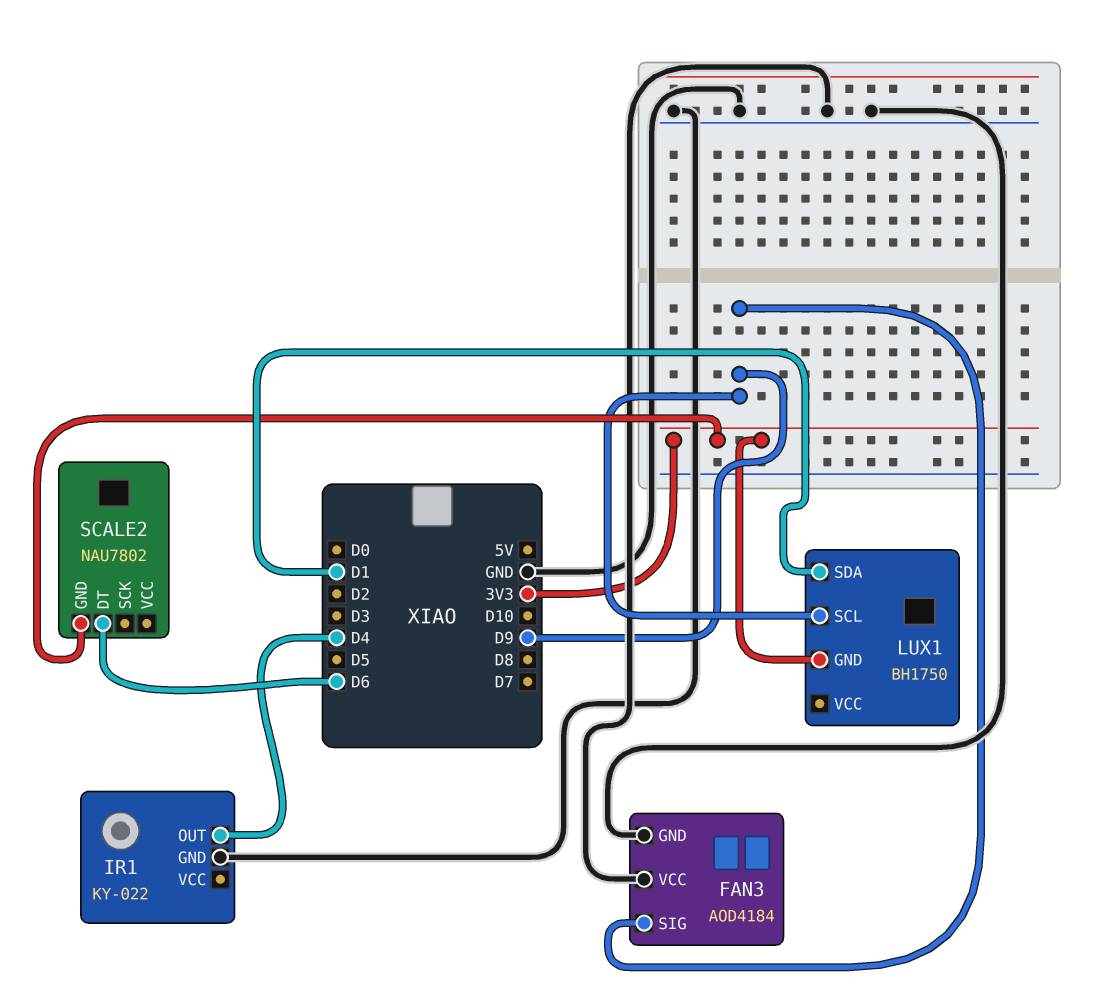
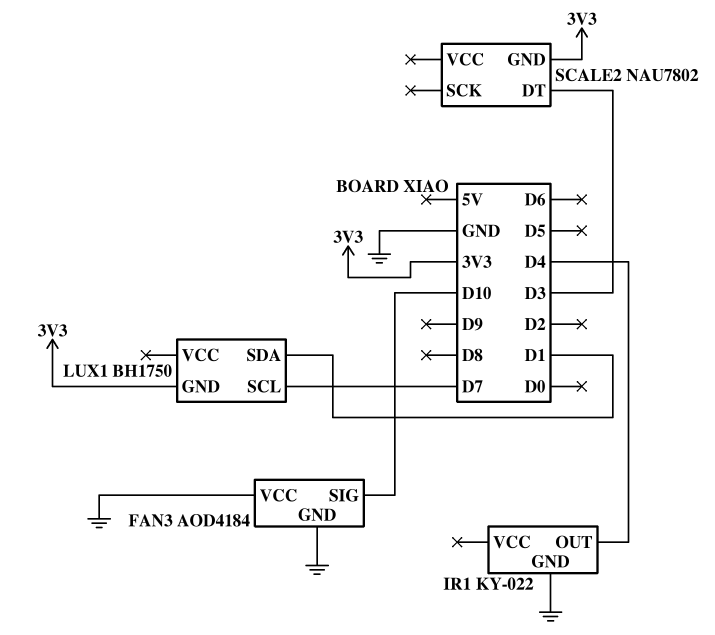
FAN3 pin SIG: D9 -> D10
LUX1 pin SCL: D9 -> D7
SCALE2 pin DT: D6 -> D3

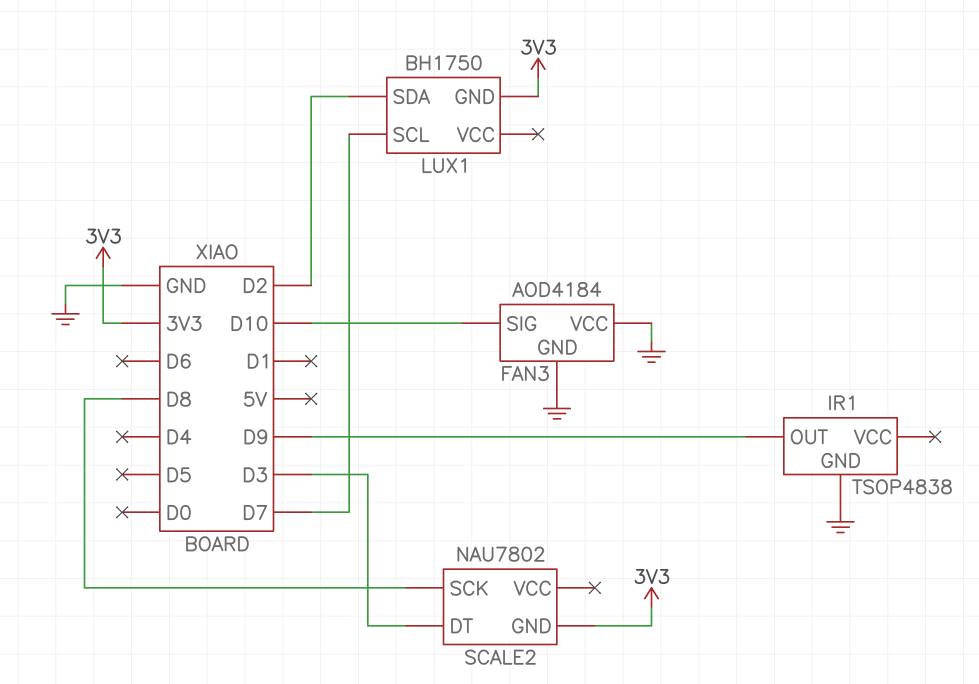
IR1: KY-022 -> TSOP4838
IR1 pin OUT: D4 -> D9
LUX1 pin SDA: D1 -> D2
SCALE2 pin SCK: none -> D8

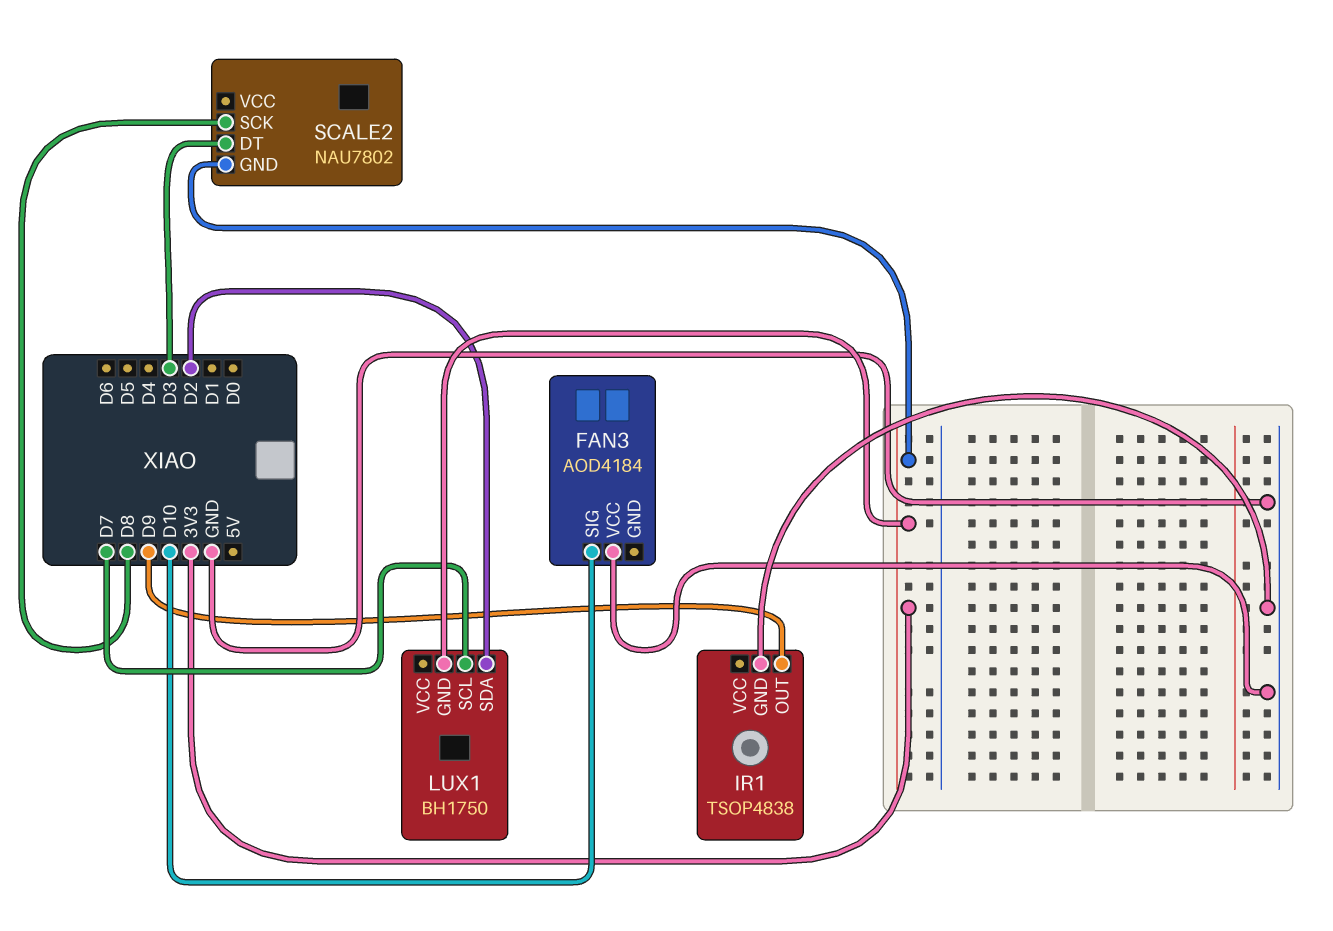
FAN3 pin GND: GND -> none

